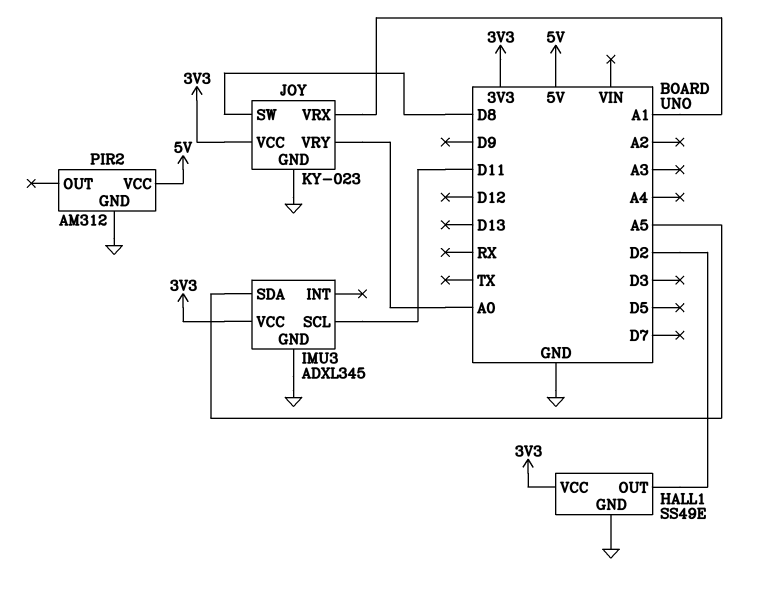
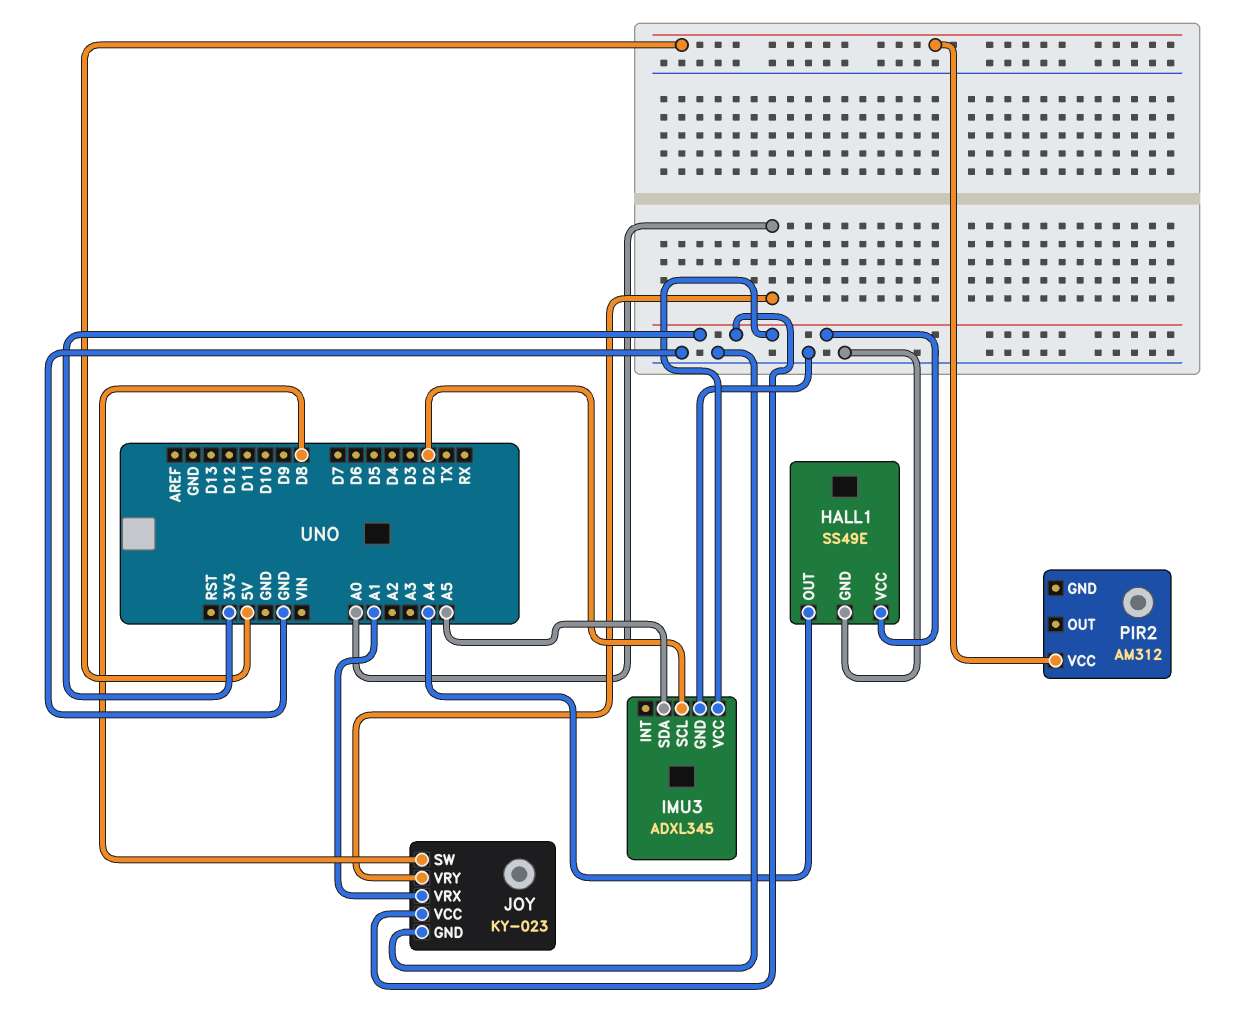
HALL1 pin OUT: D2 -> A4
IMU3 pin SCL: D11 -> D2
PIR2 pin GND: GND -> none

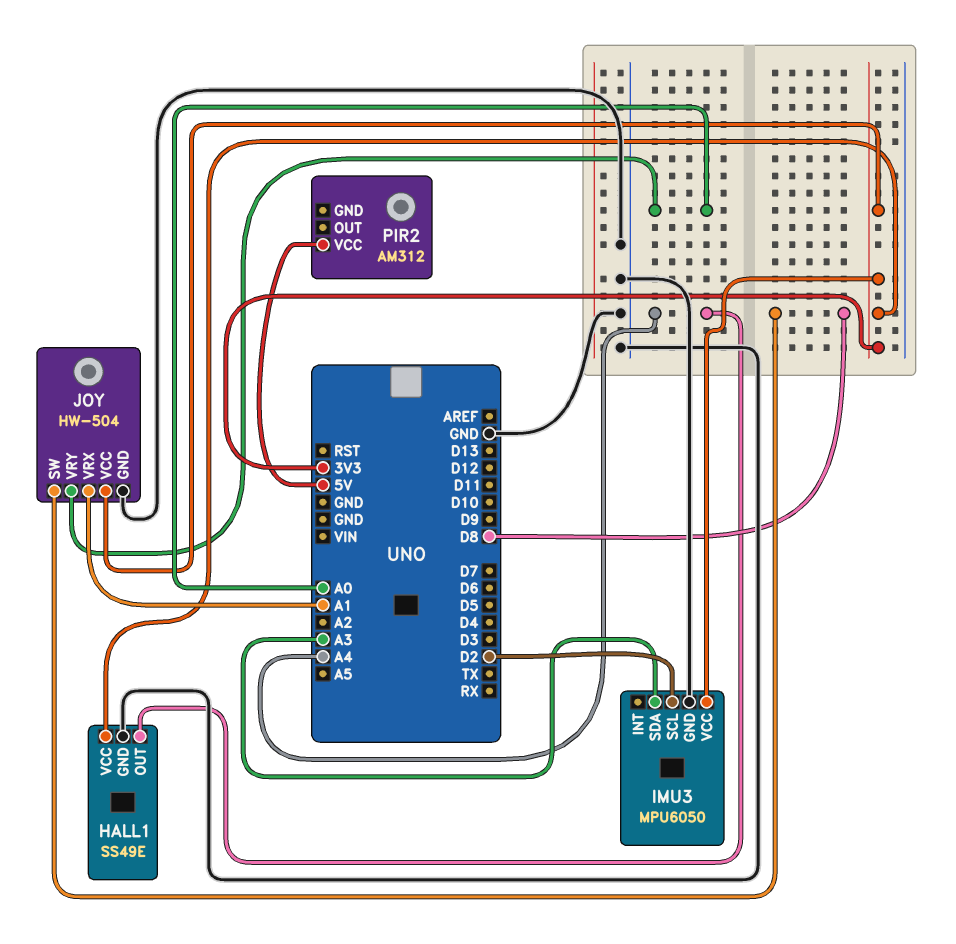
IMU3: ADXL345 -> MPU6050
IMU3 pin SDA: A5 -> A3
JOY: KY-023 -> HW-504

